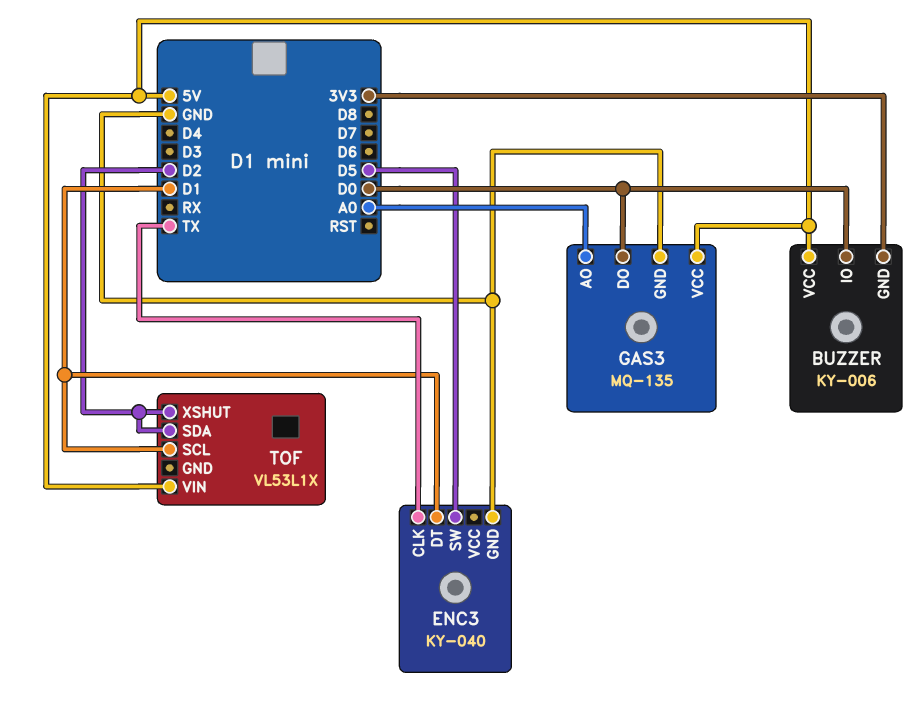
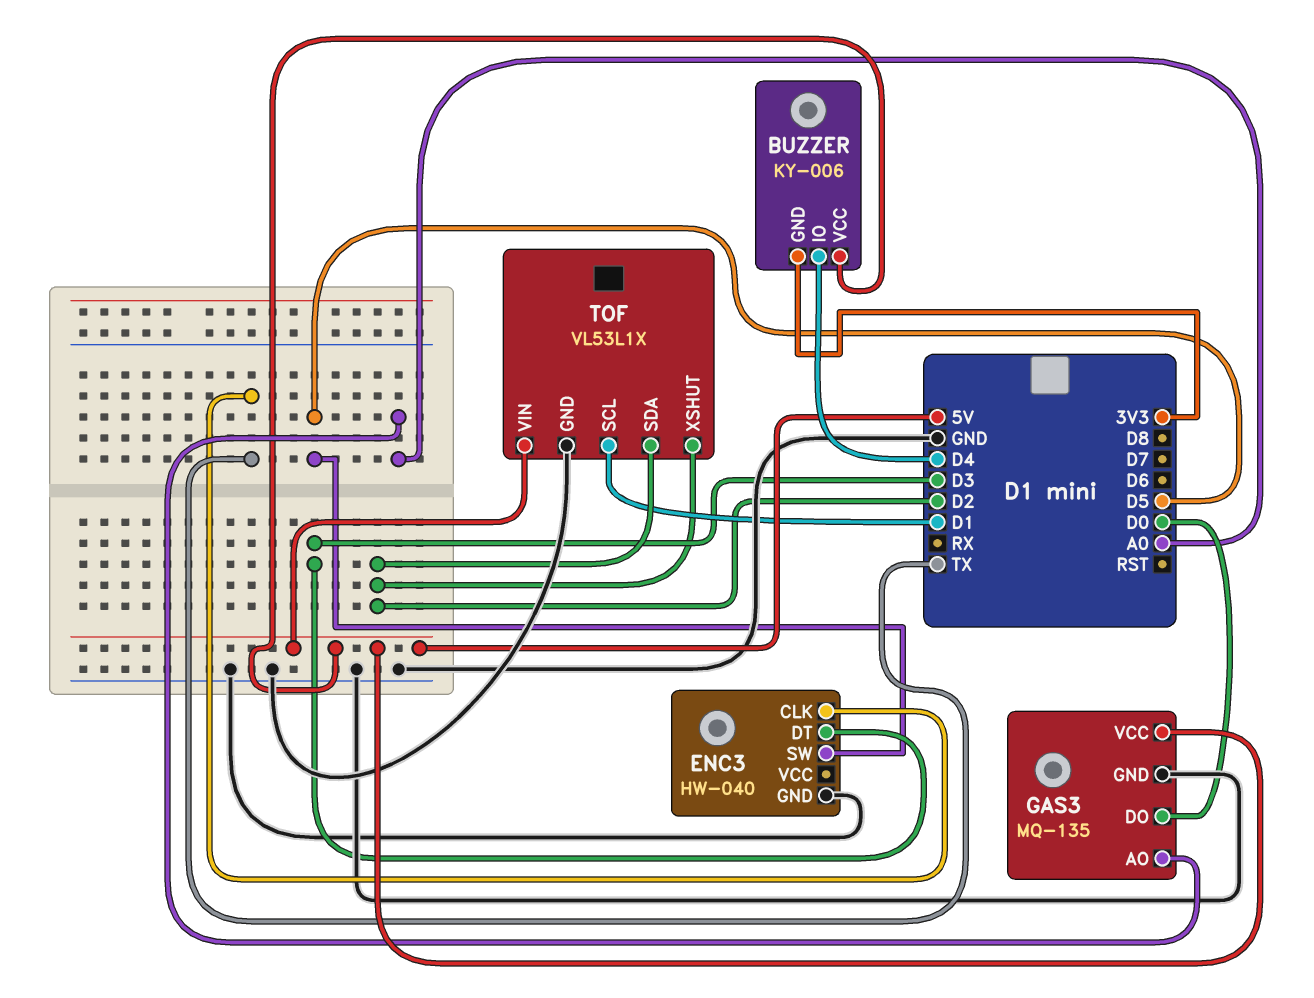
BUZZER pin IO: D0 -> D4
ENC3: KY-040 -> HW-040
ENC3 pin DT: D1 -> D3
TOF pin GND: none -> GND

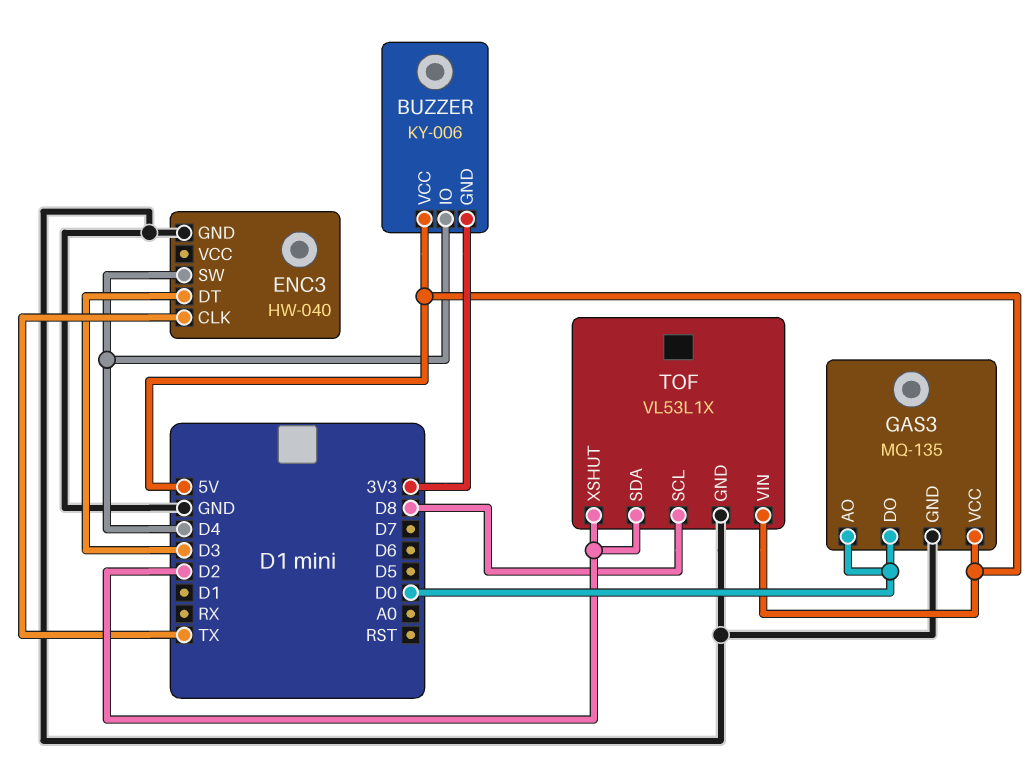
ENC3 pin SW: D5 -> D4
GAS3 pin AO: A0 -> D0
TOF pin SCL: D1 -> D8

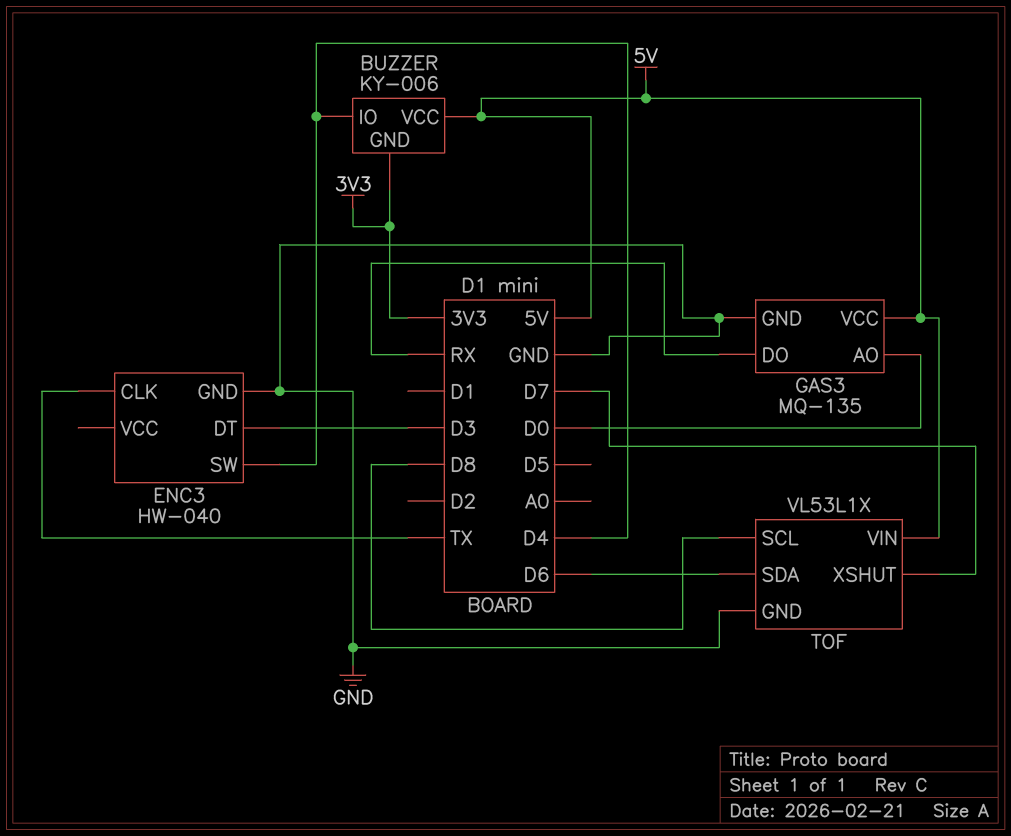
GAS3 pin DO: D0 -> RX
TOF pin SDA: D2 -> D6
TOF pin XSHUT: D2 -> D7

